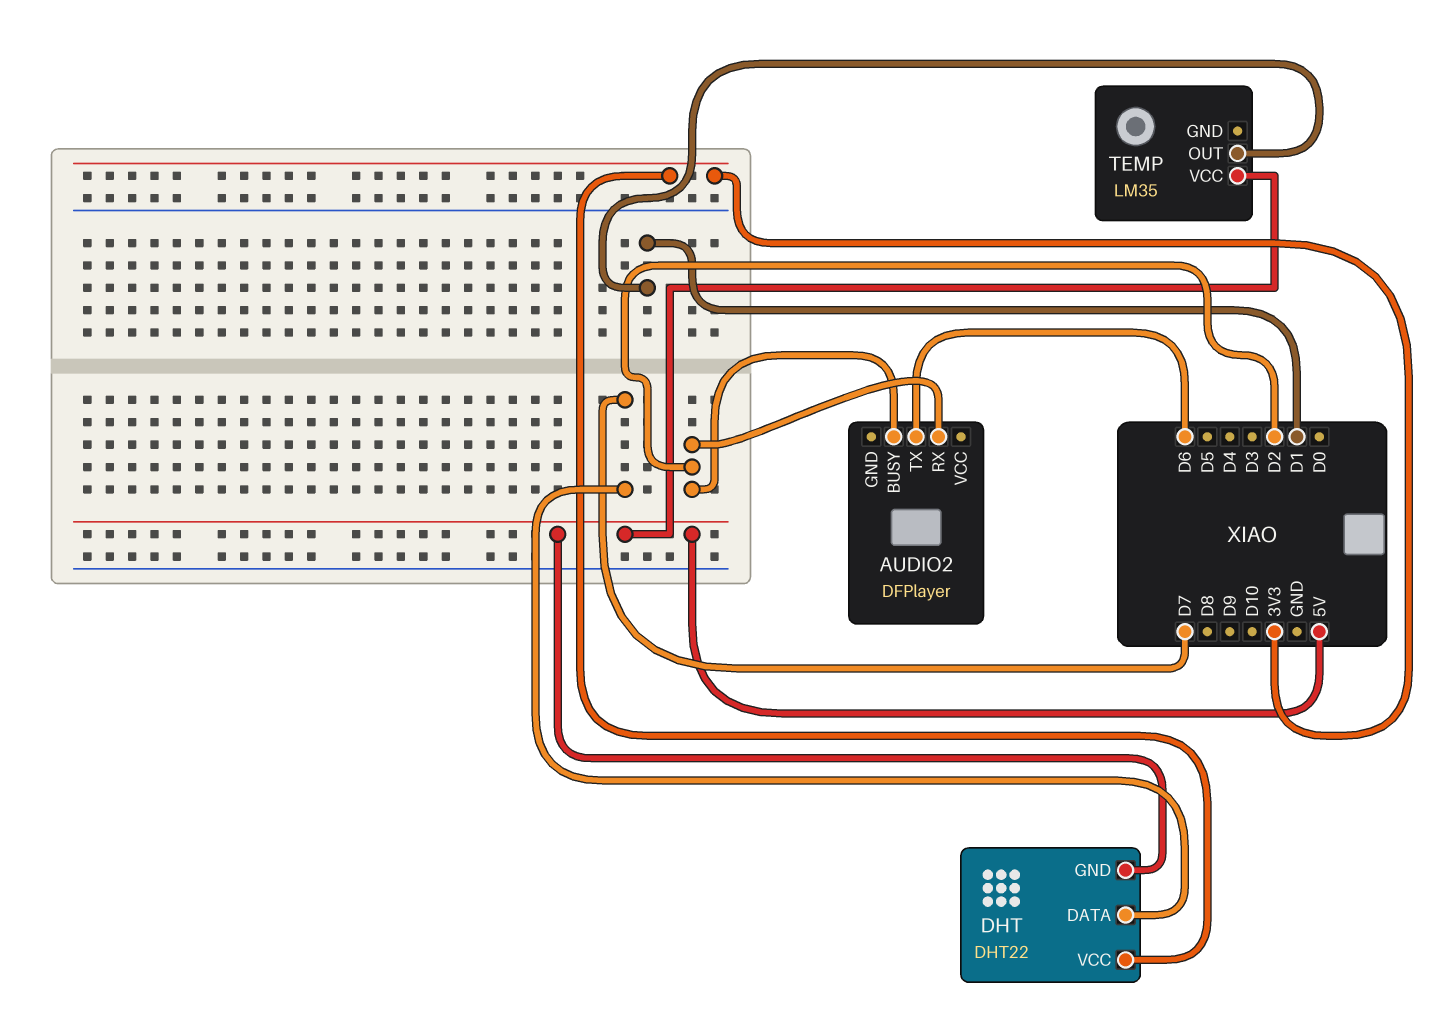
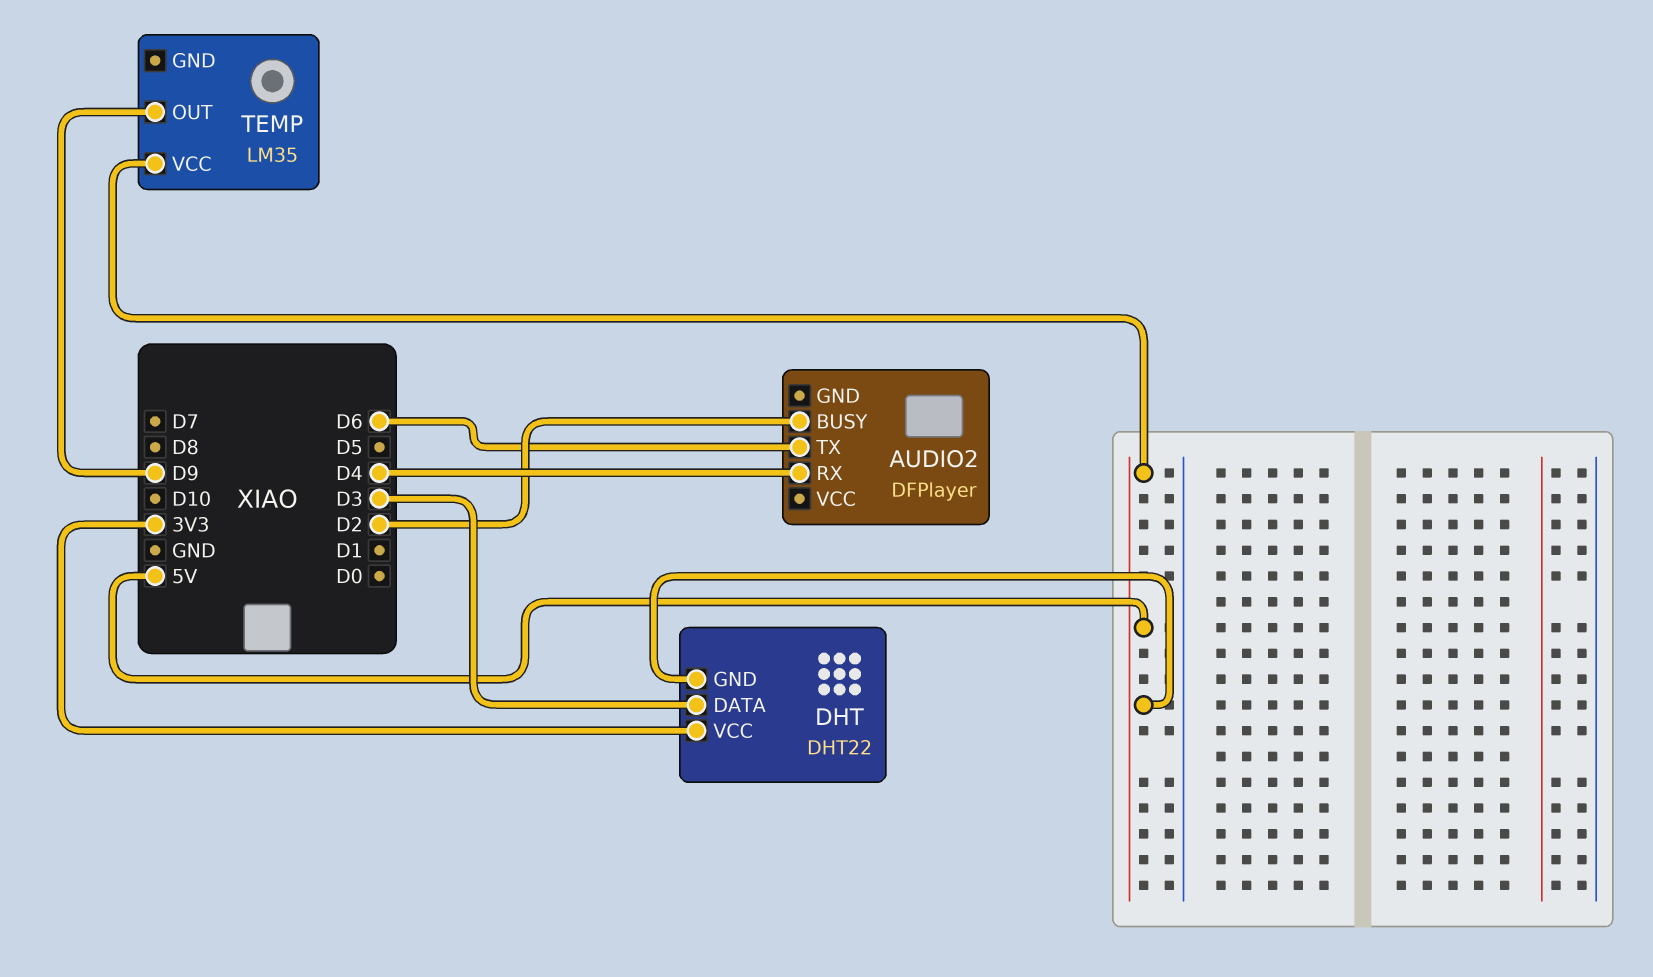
AUDIO2 pin RX: D2 -> D4
DHT pin DATA: D7 -> D3
TEMP pin OUT: D1 -> D9

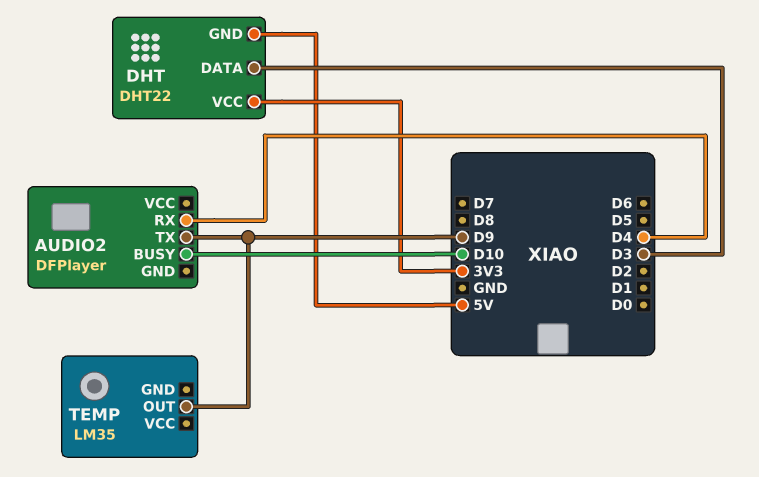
AUDIO2 pin BUSY: D2 -> D10
AUDIO2 pin TX: D6 -> D9
TEMP pin VCC: 5V -> none

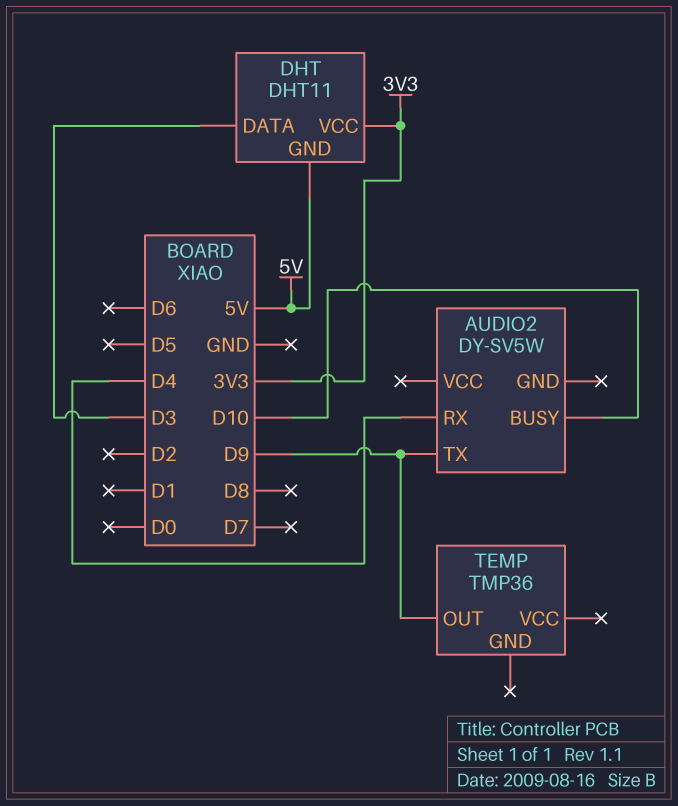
AUDIO2: DFPlayer -> DY-SV5W
DHT: DHT22 -> DHT11
TEMP: LM35 -> TMP36

